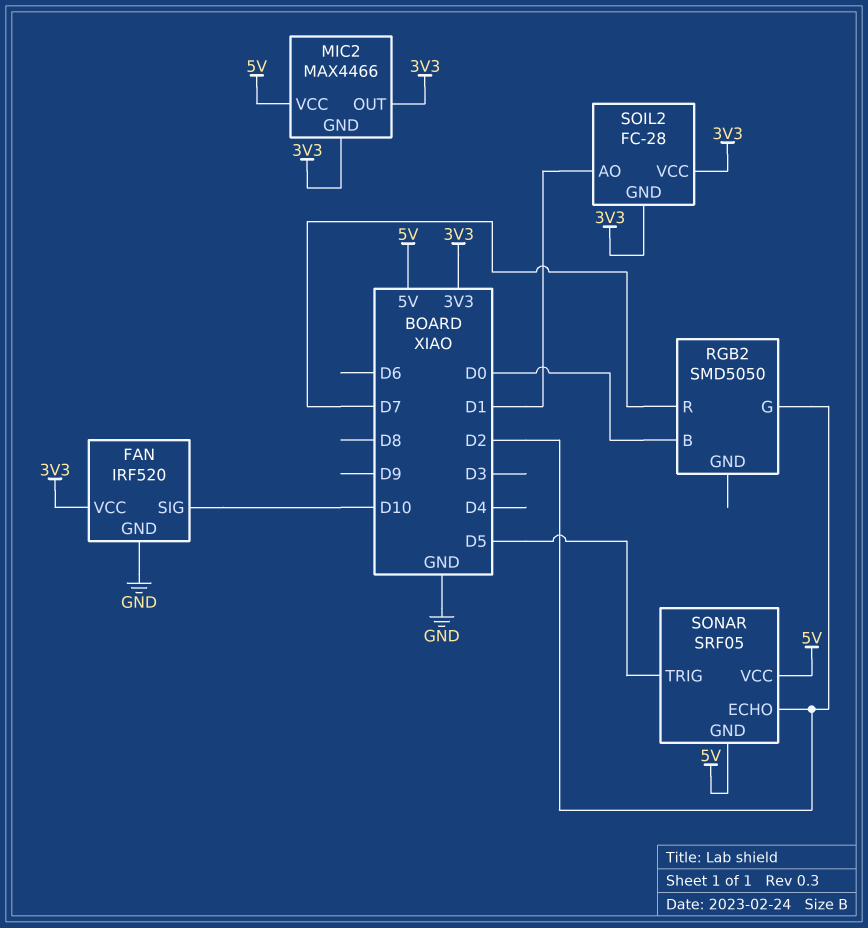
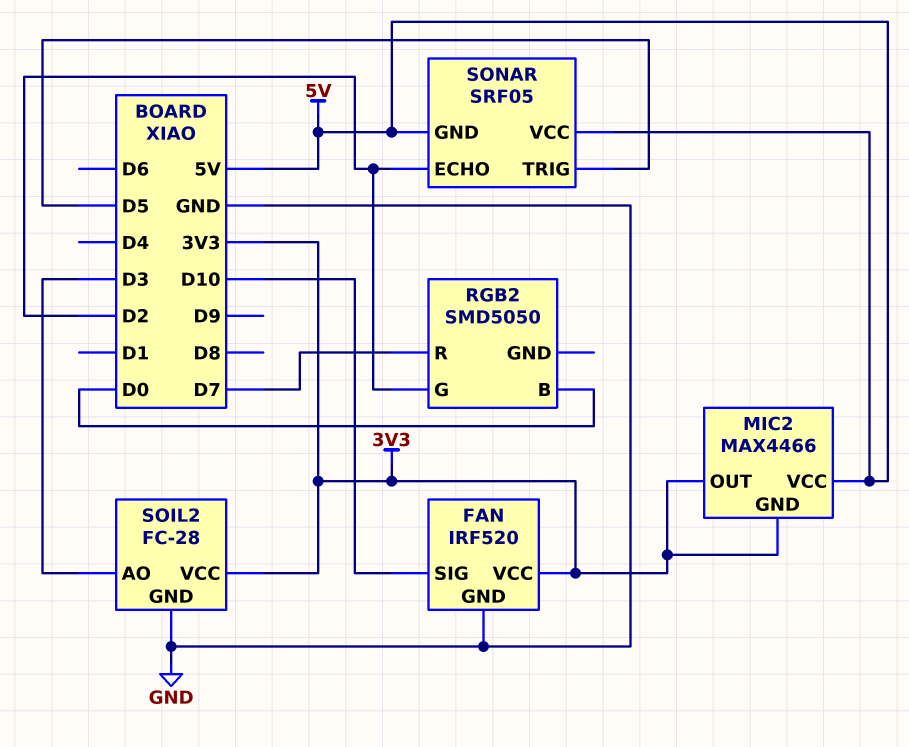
SOIL2 pin AO: D1 -> D3
SOIL2 pin GND: 3V3 -> GND

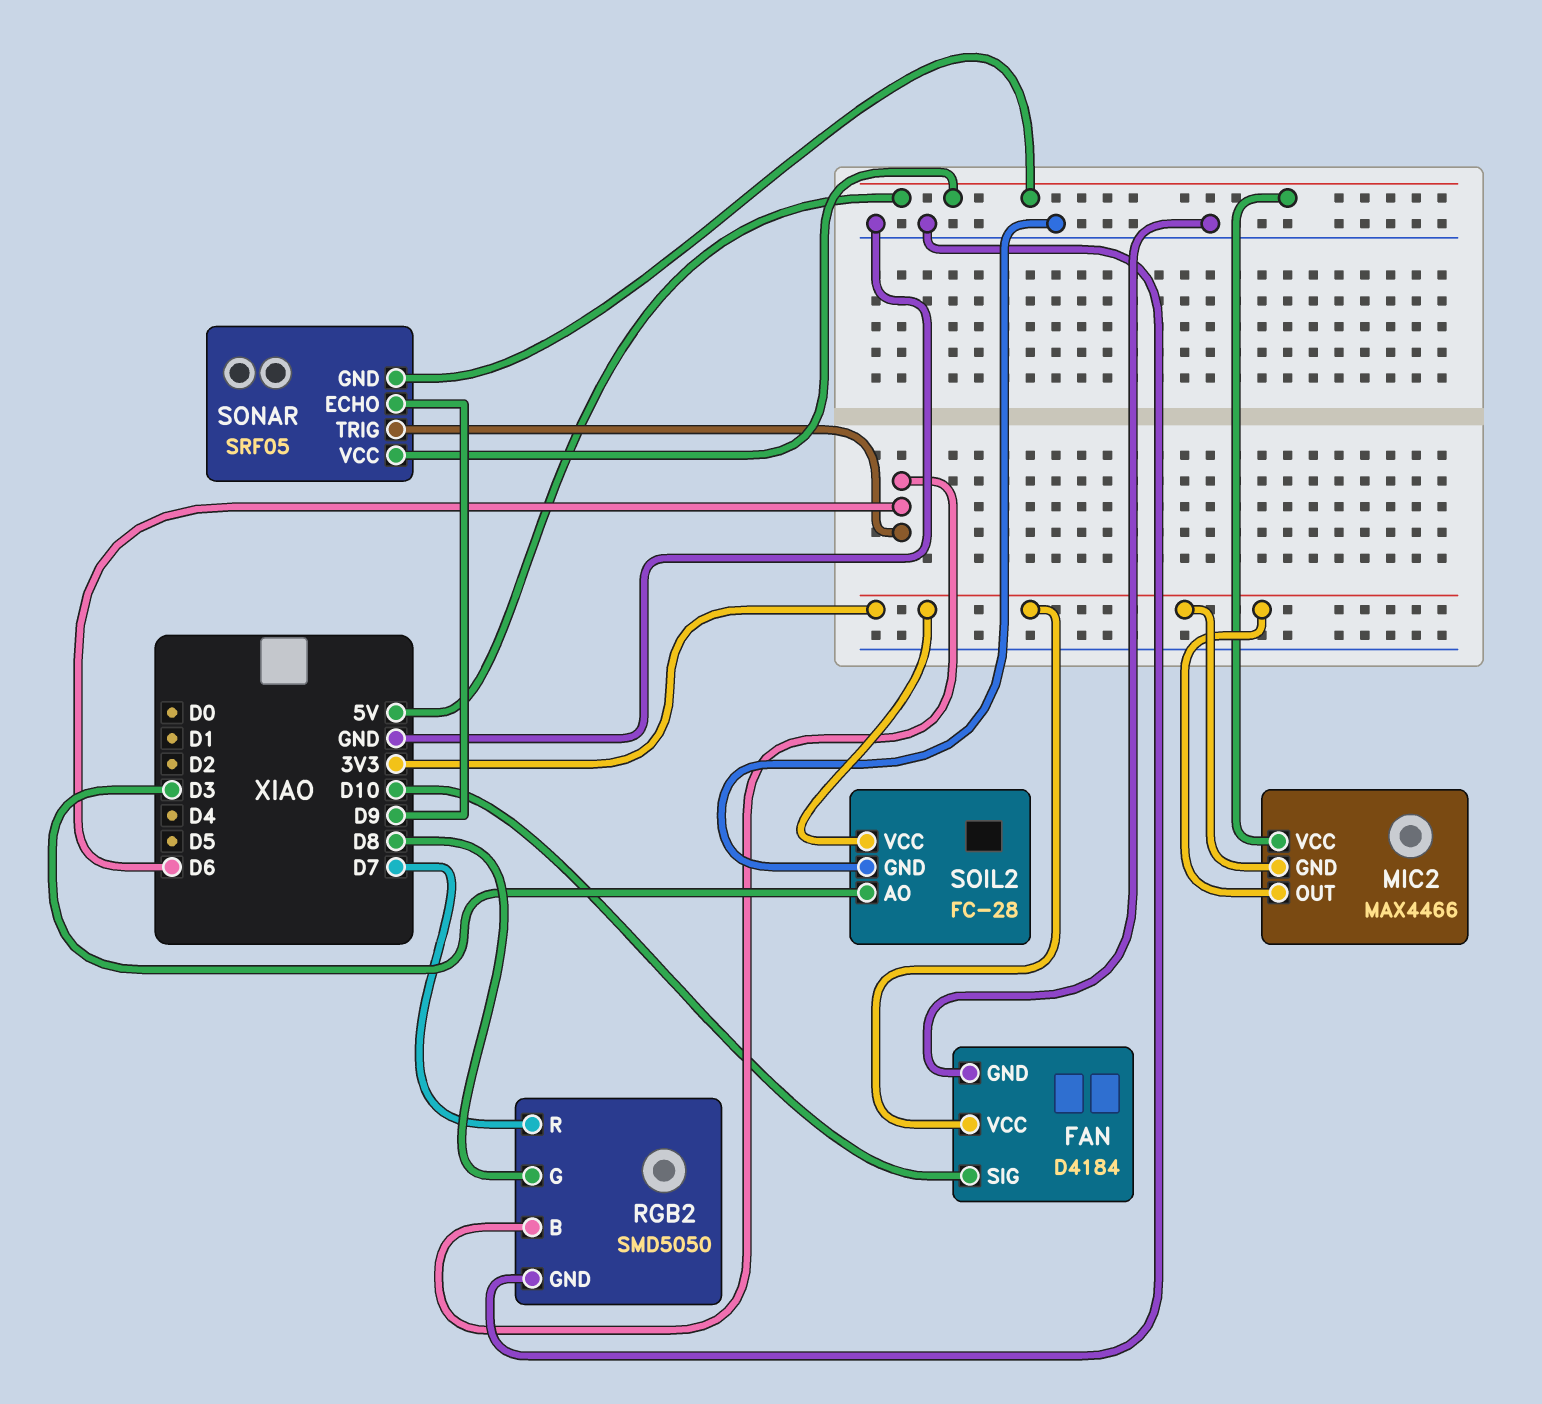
FAN: IRF520 -> D4184
RGB2 pin B: D0 -> D6
RGB2 pin G: D2 -> D8
RGB2 pin GND: none -> GND
SONAR pin ECHO: D2 -> D9
SONAR pin TRIG: D5 -> D6

